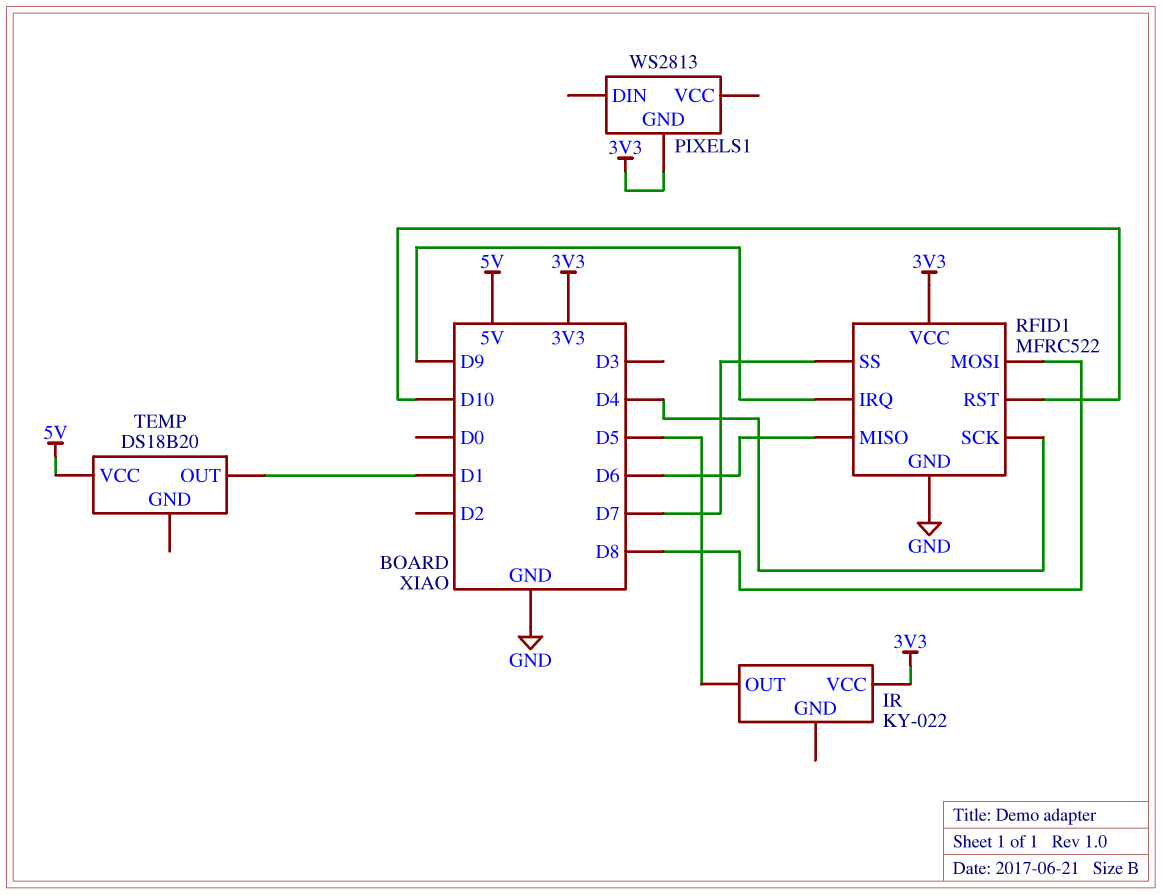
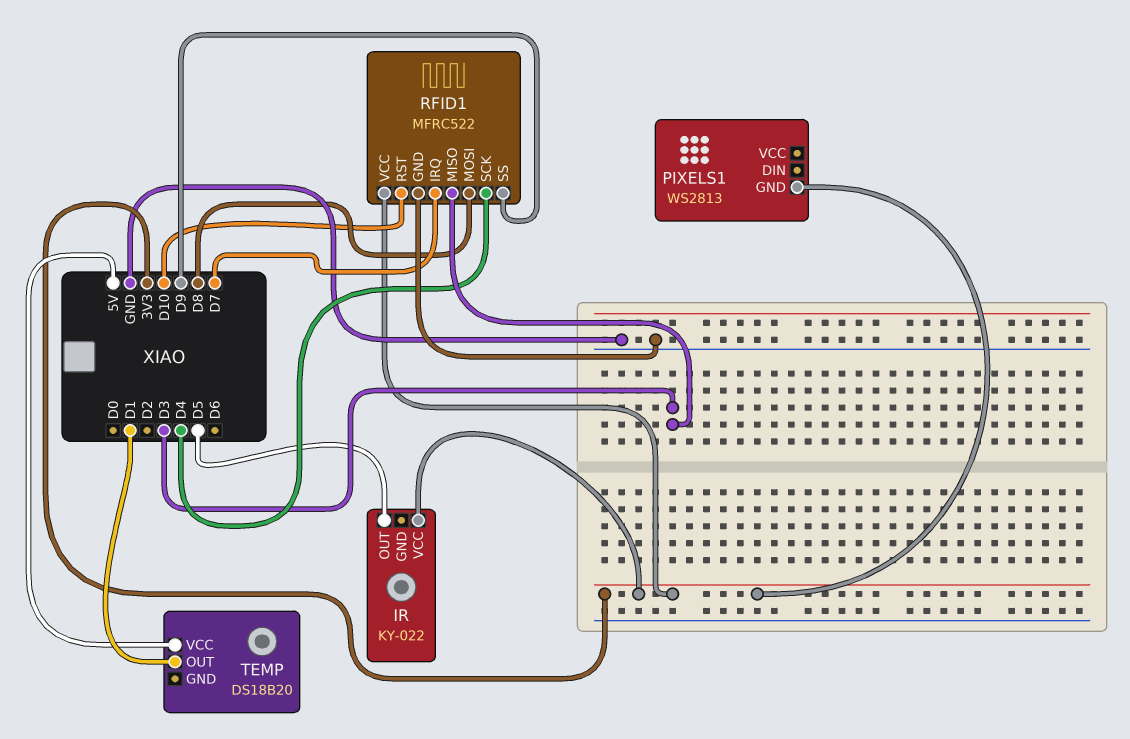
RFID1 pin IRQ: D9 -> D7
RFID1 pin MISO: D6 -> D3
RFID1 pin SS: D7 -> D9

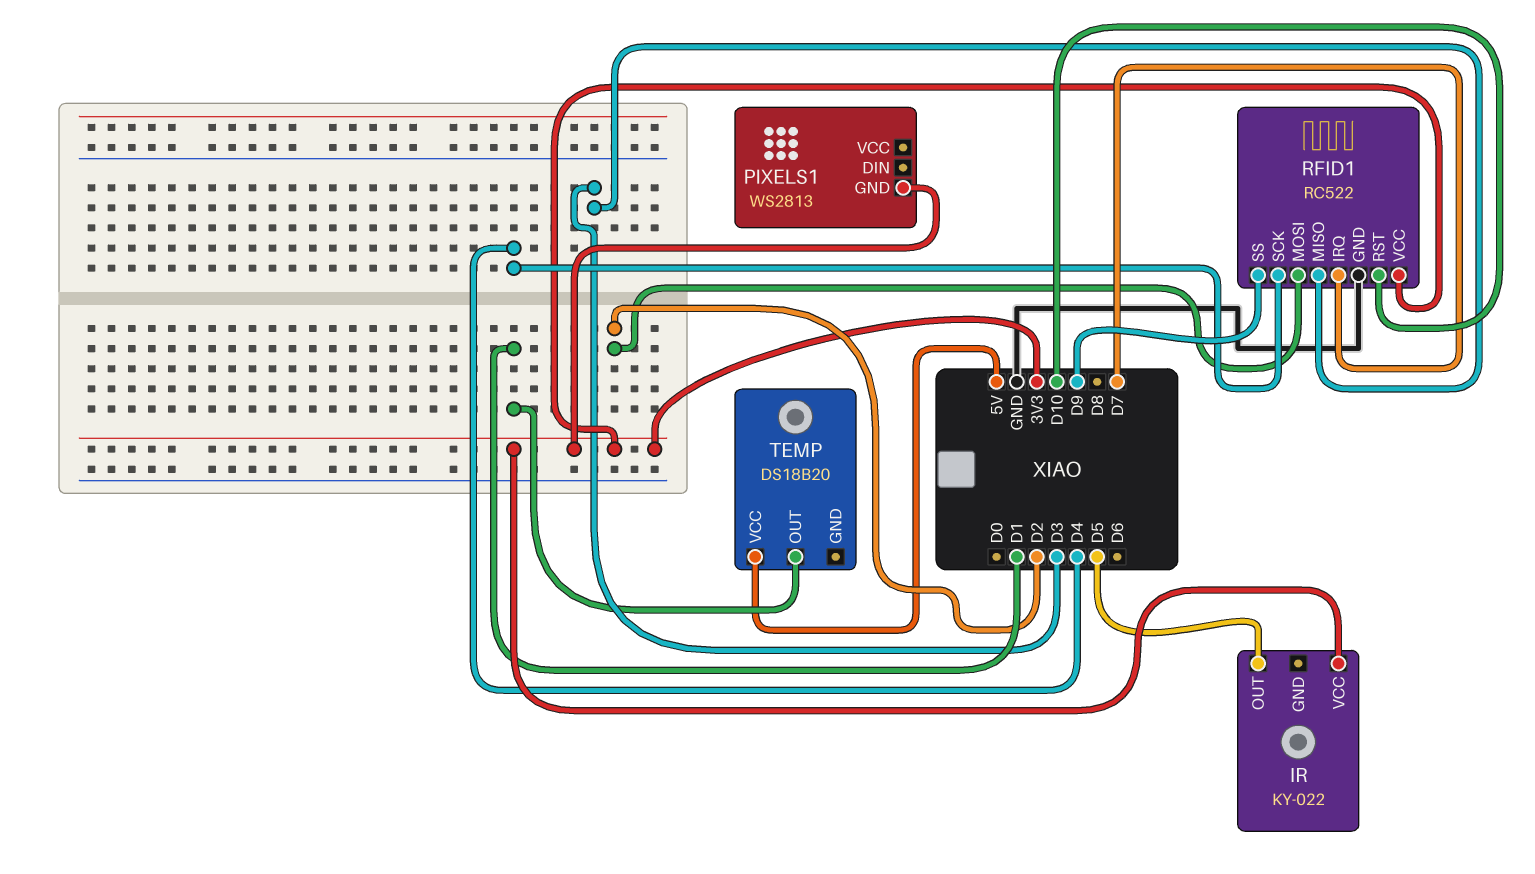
RFID1: MFRC522 -> RC522
RFID1 pin MOSI: D8 -> D2

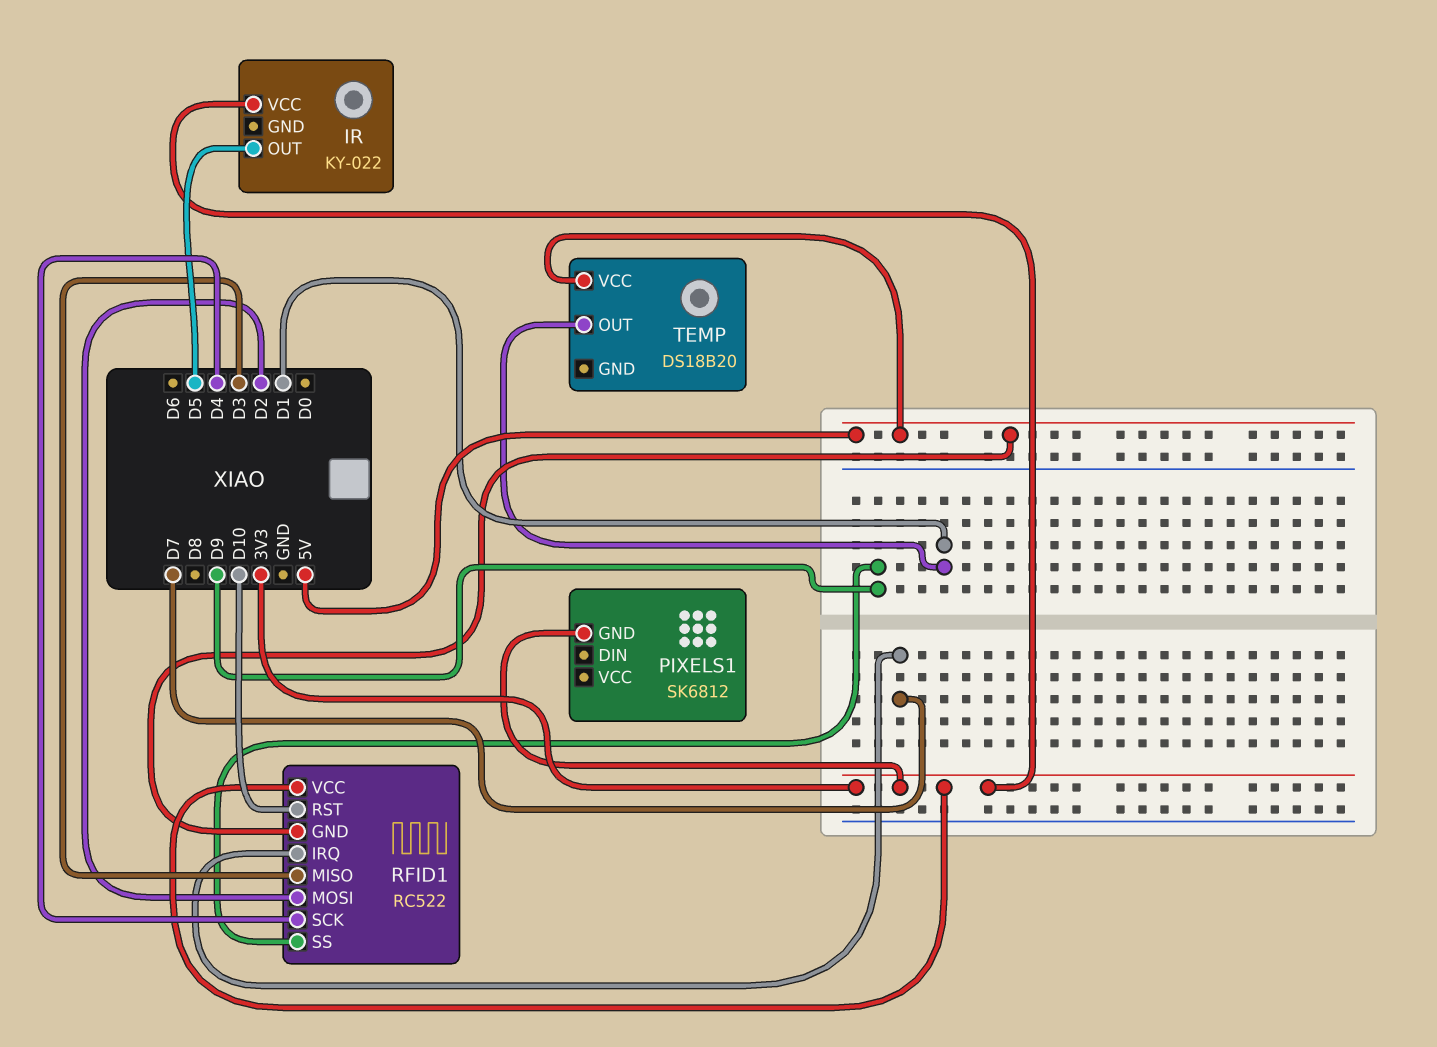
PIXELS1: WS2813 -> SK6812
RFID1 pin GND: GND -> 5V

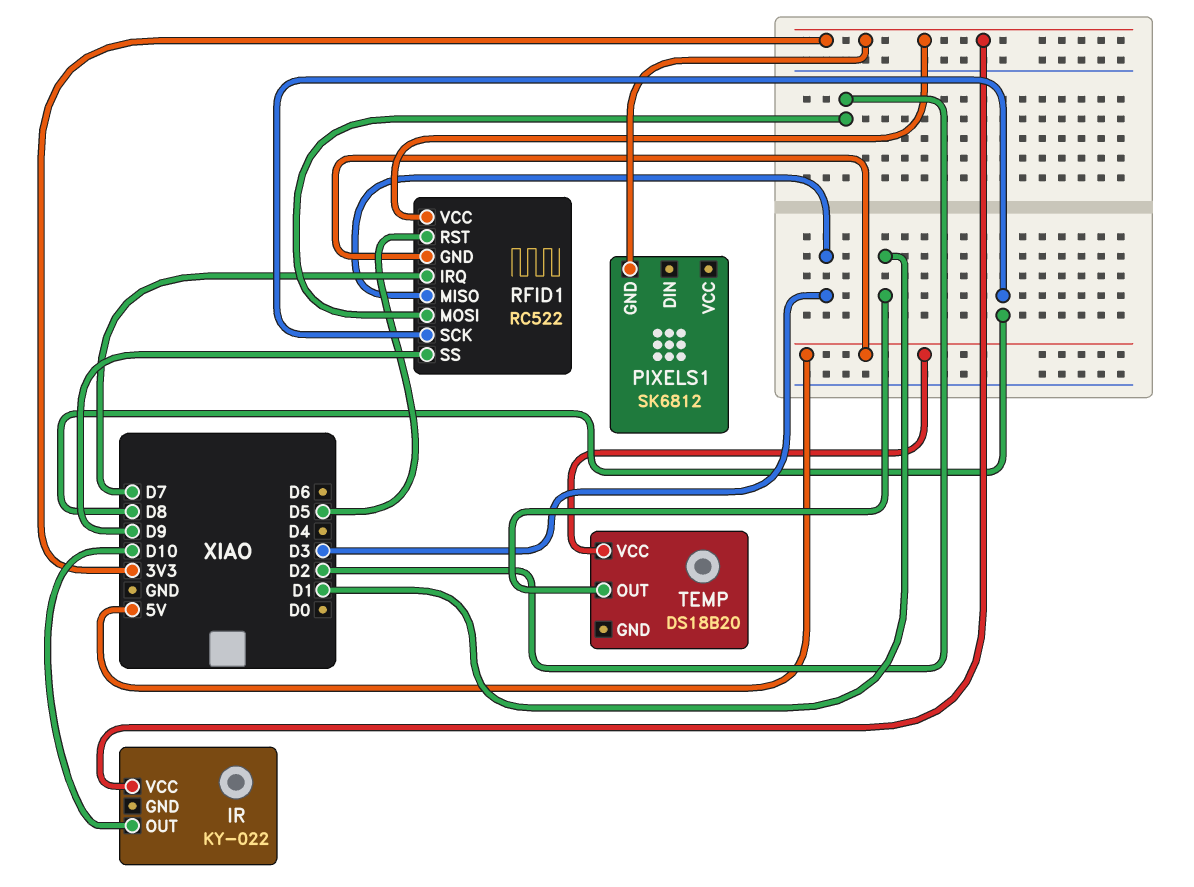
IR pin OUT: D5 -> D10
RFID1 pin RST: D10 -> D5
RFID1 pin SCK: D4 -> D8

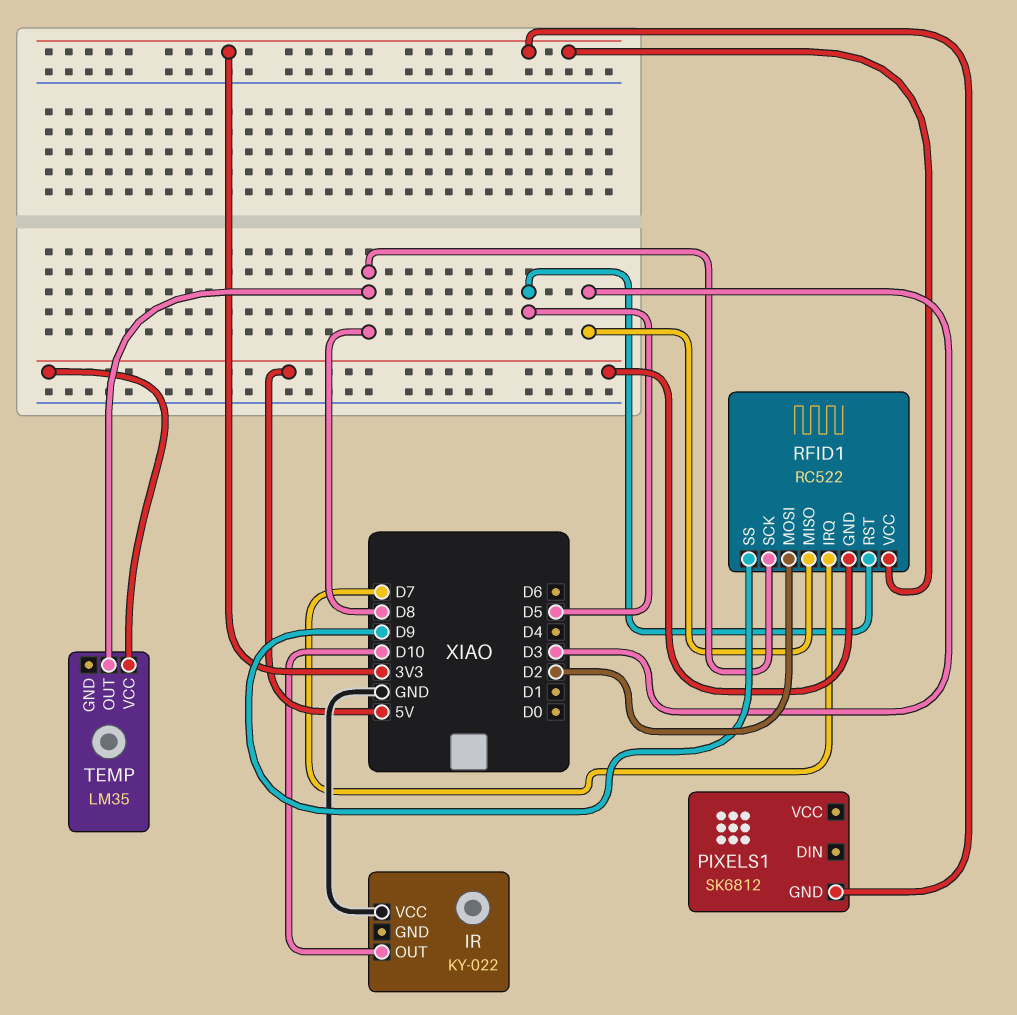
IR pin VCC: 3V3 -> GND
TEMP: DS18B20 -> LM35
TEMP pin OUT: D1 -> D8

